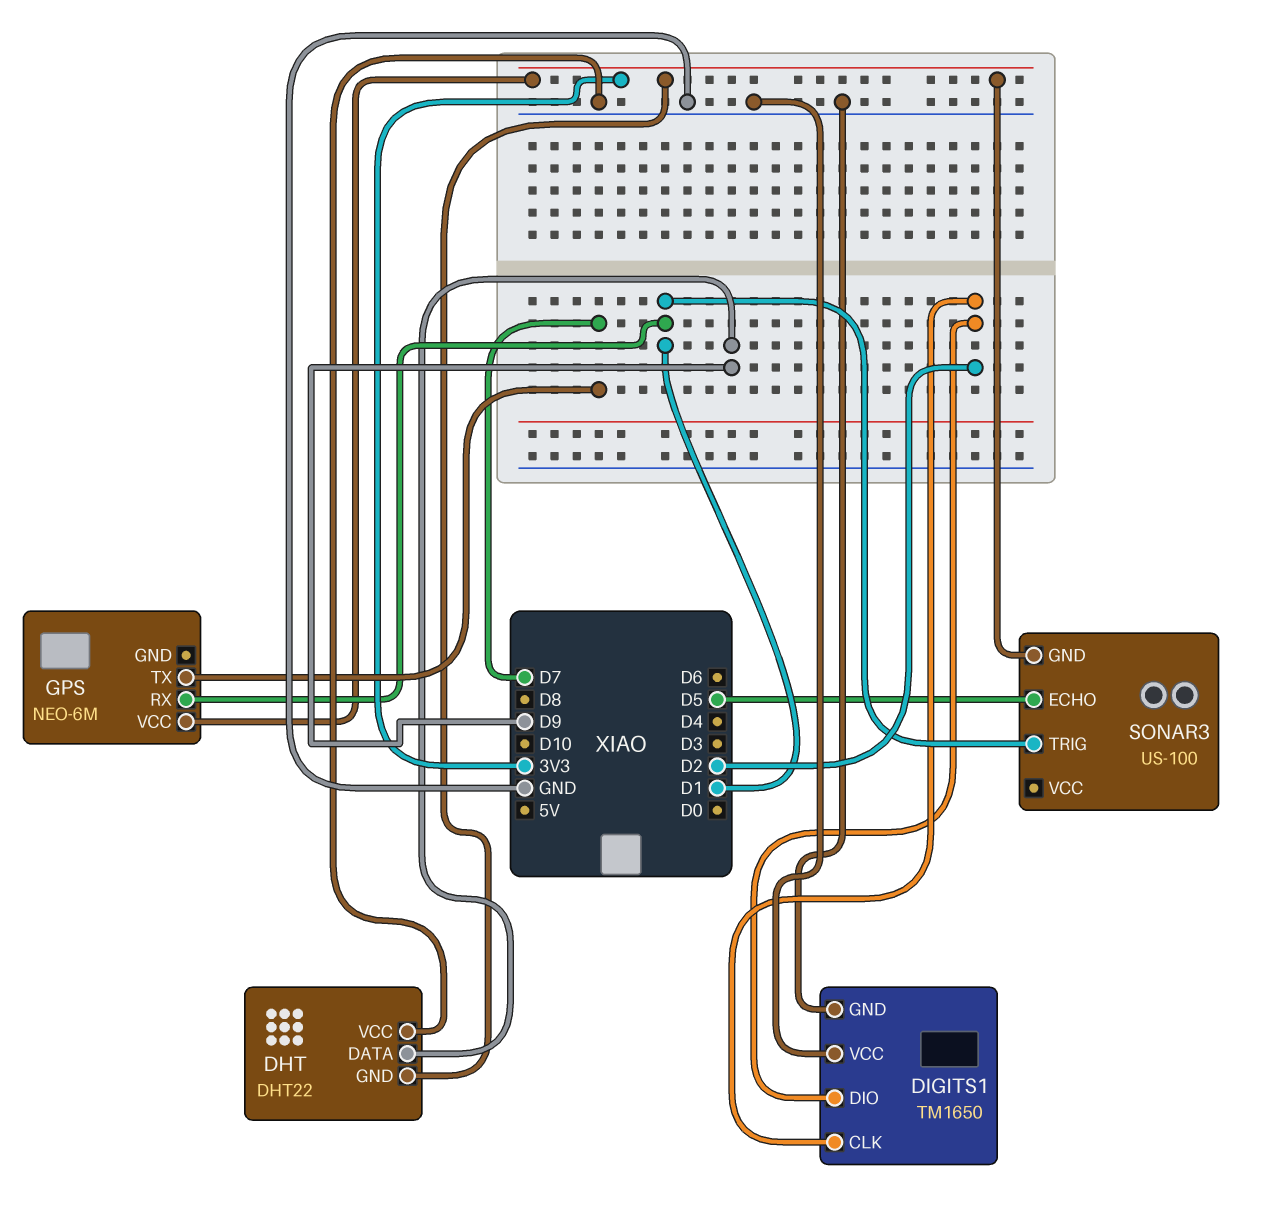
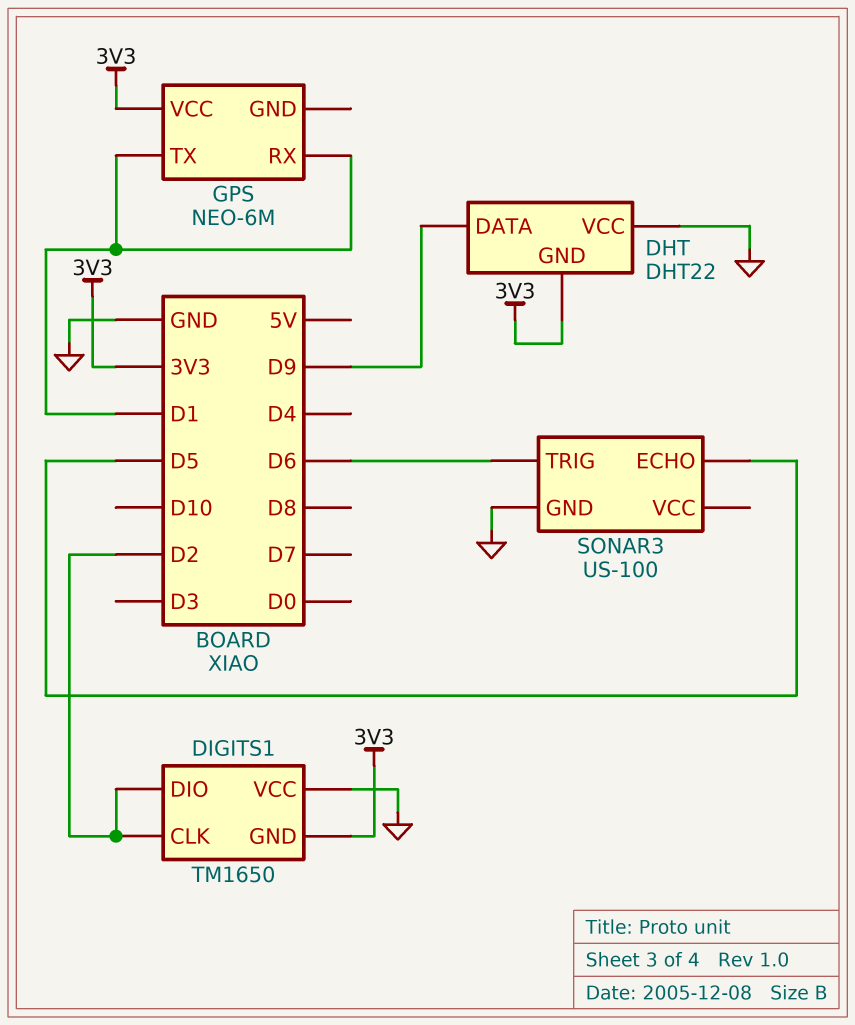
DIGITS1 pin GND: GND -> 3V3
GPS pin TX: D7 -> D1
SONAR3 pin GND: 3V3 -> GND
SONAR3 pin TRIG: D1 -> D6

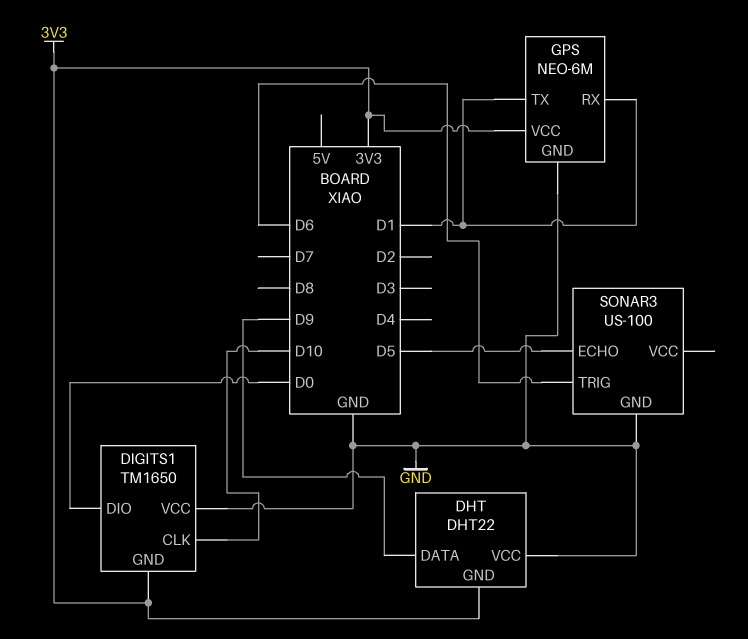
DIGITS1 pin CLK: D2 -> D10
DIGITS1 pin DIO: D2 -> D0
GPS pin GND: none -> GND

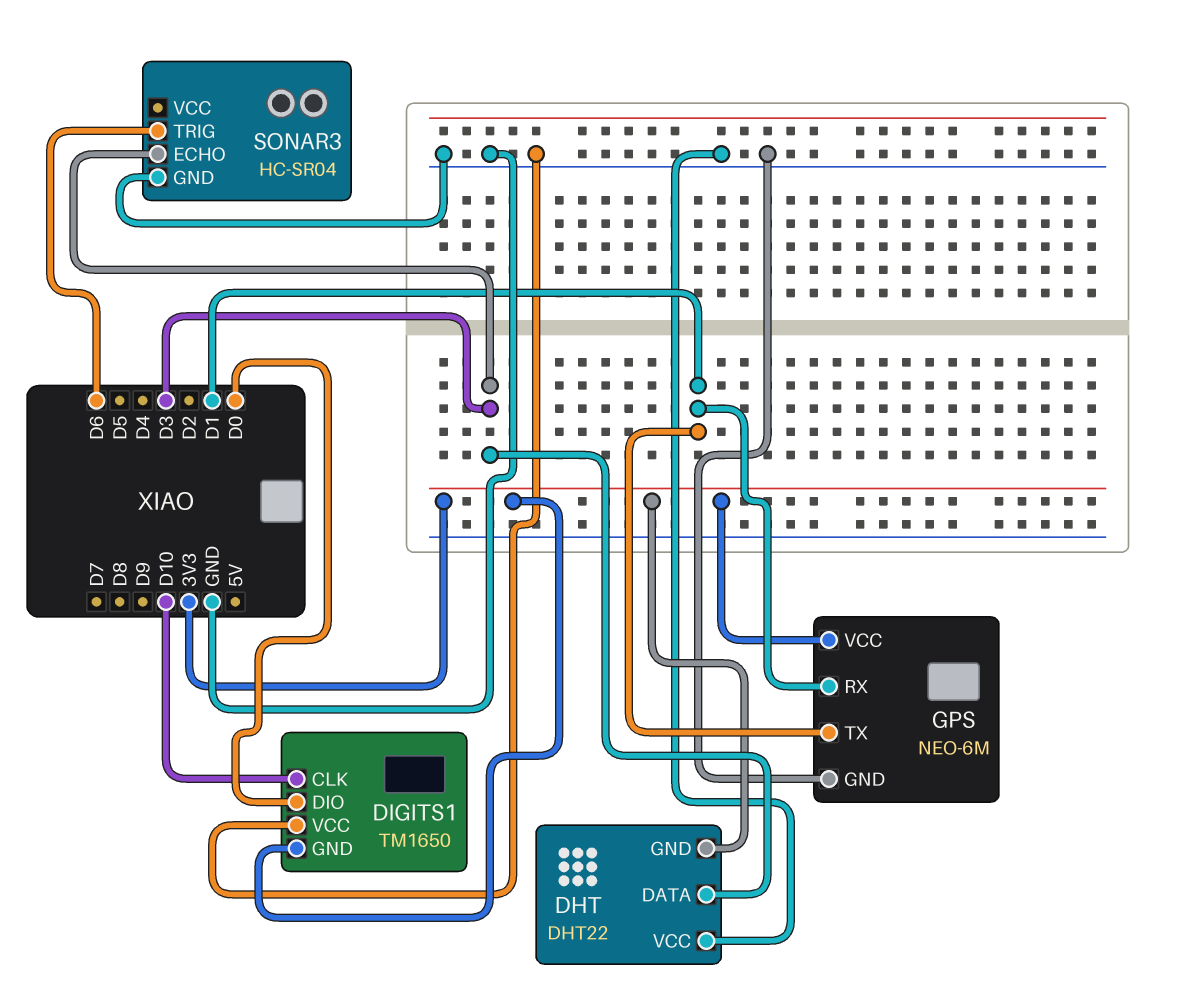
DHT pin DATA: D9 -> D3
SONAR3: US-100 -> HC-SR04
SONAR3 pin ECHO: D5 -> D3

